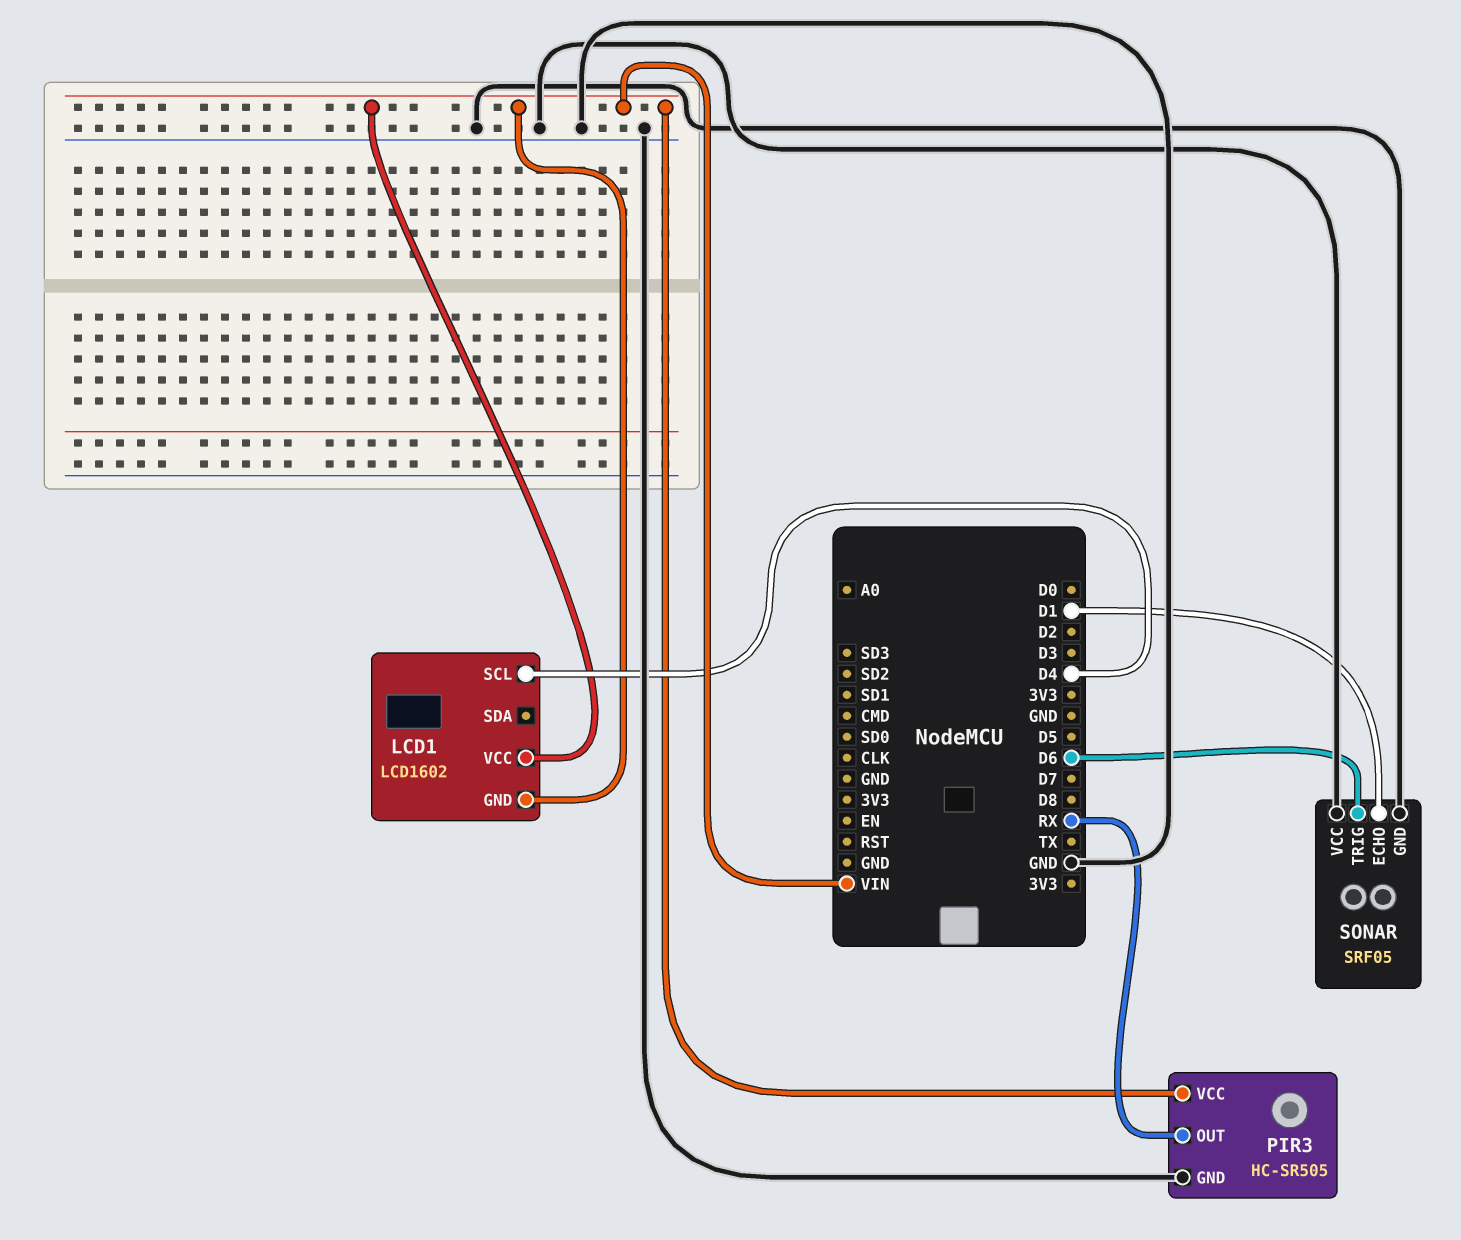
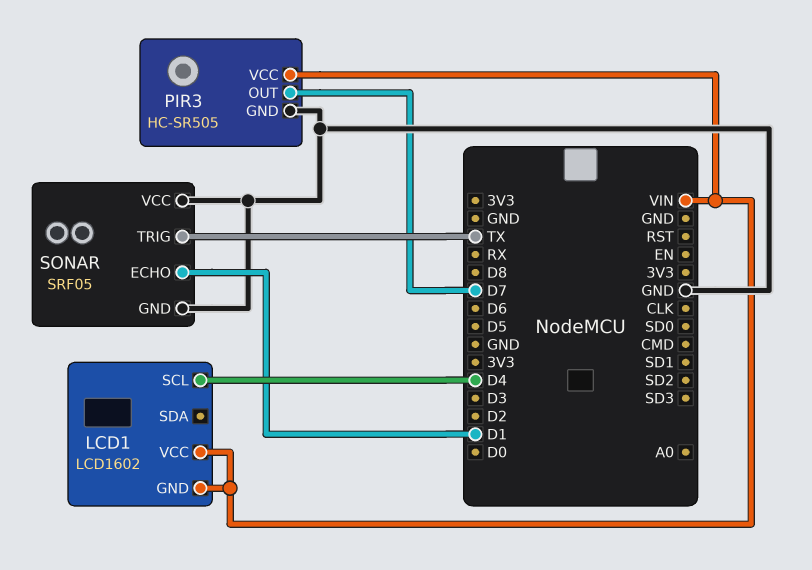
PIR3 pin OUT: RX -> D7
SONAR pin TRIG: D6 -> TX

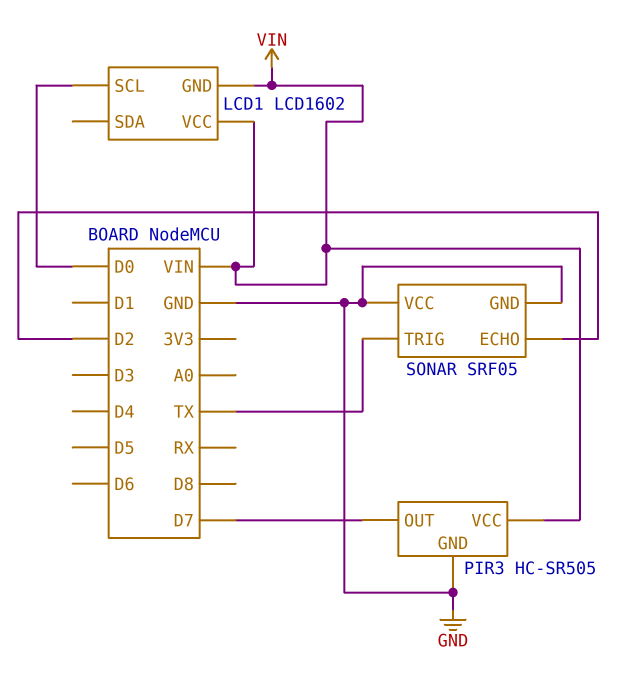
LCD1 pin SCL: D4 -> D0
SONAR pin ECHO: D1 -> D2

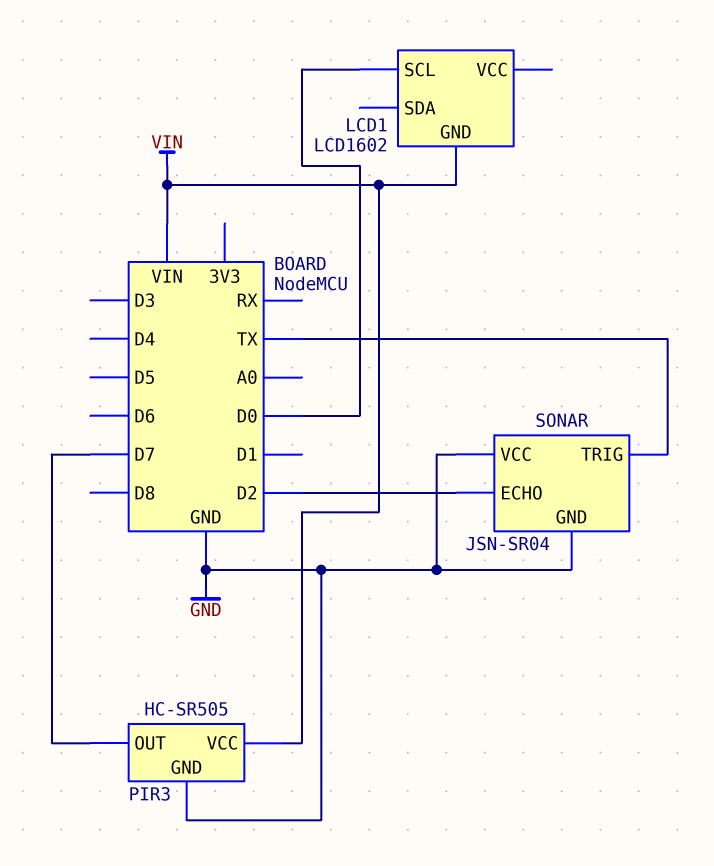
LCD1 pin VCC: VIN -> none
SONAR: SRF05 -> JSN-SR04

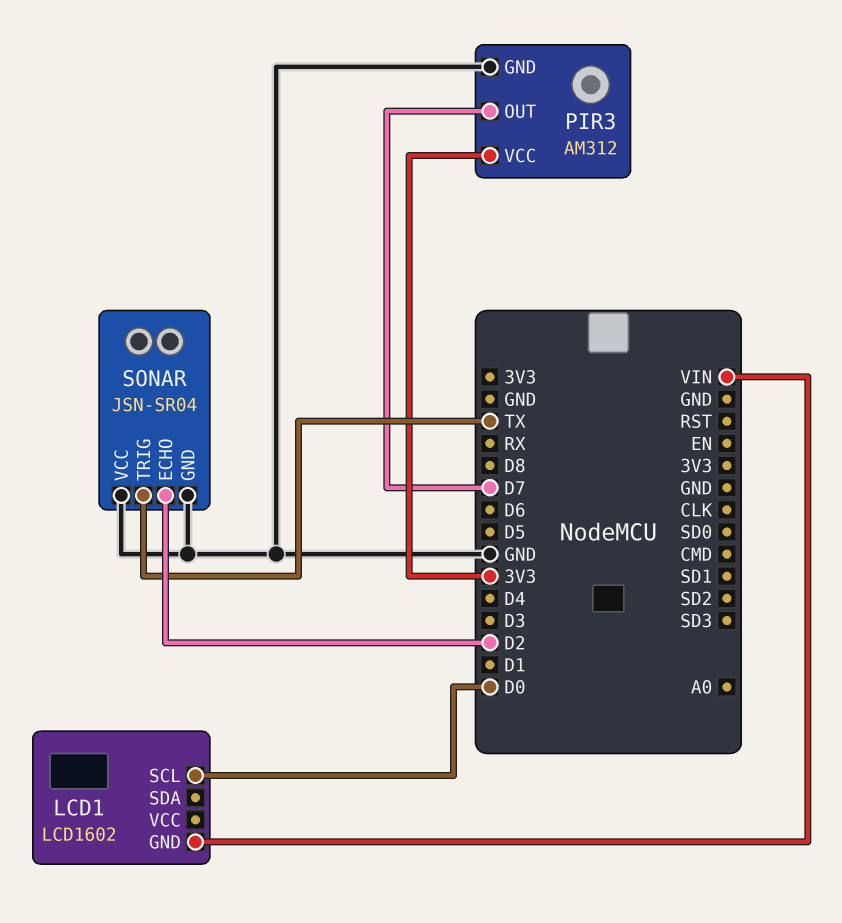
PIR3: HC-SR505 -> AM312
PIR3 pin VCC: VIN -> 3V3

